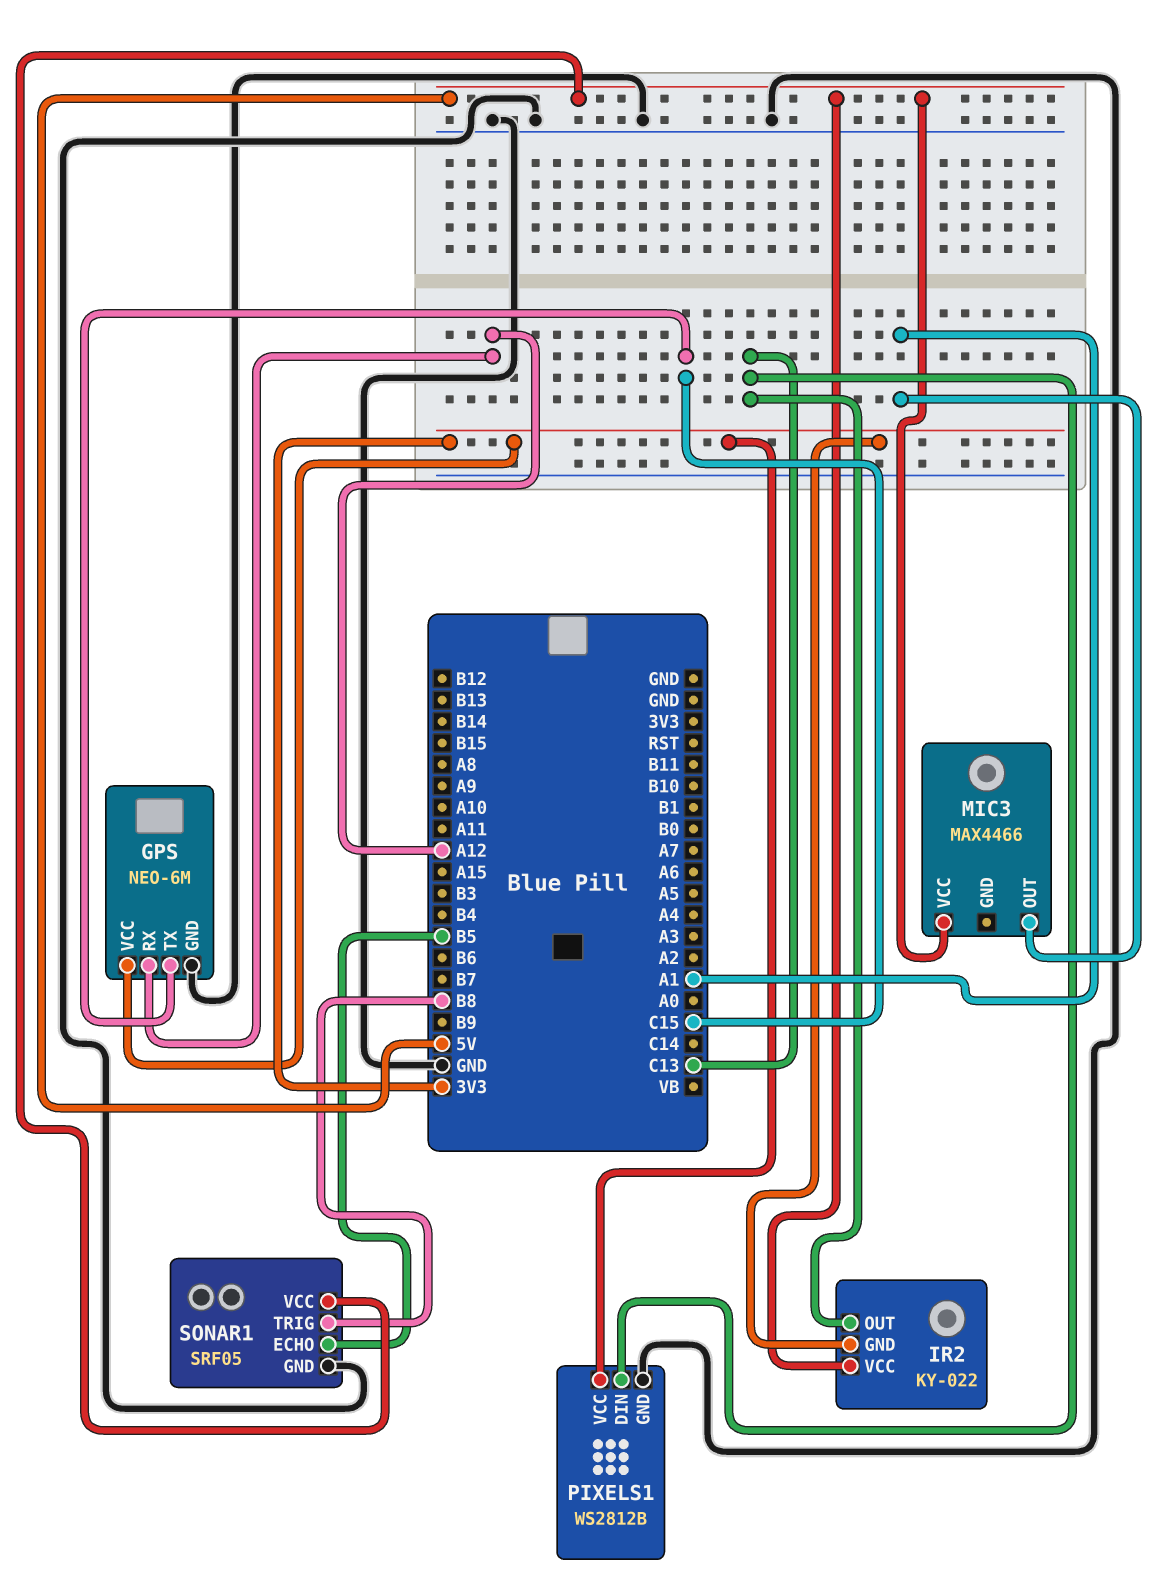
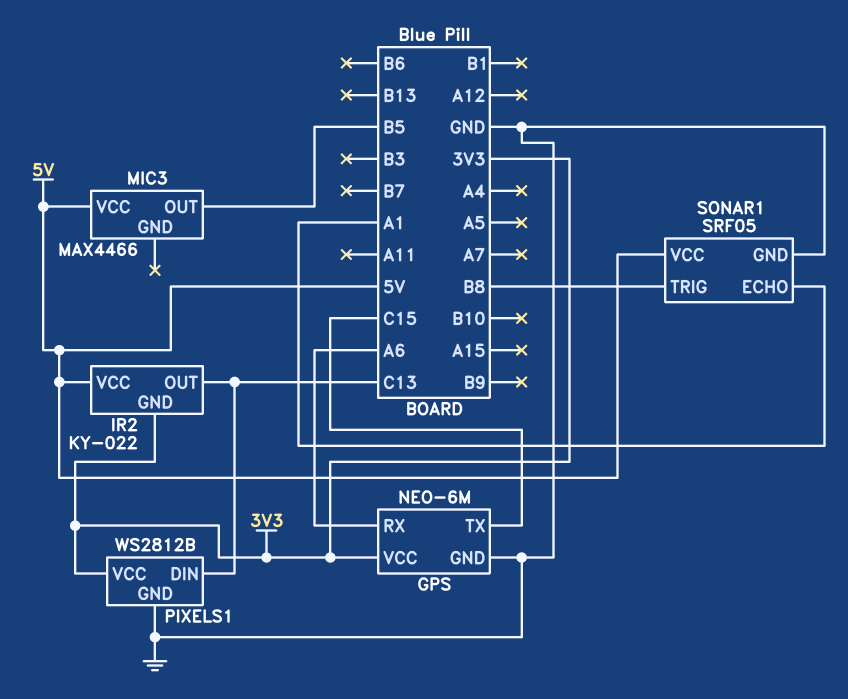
GPS pin RX: A12 -> A6
MIC3 pin OUT: A1 -> B5
SONAR1 pin ECHO: B5 -> A1

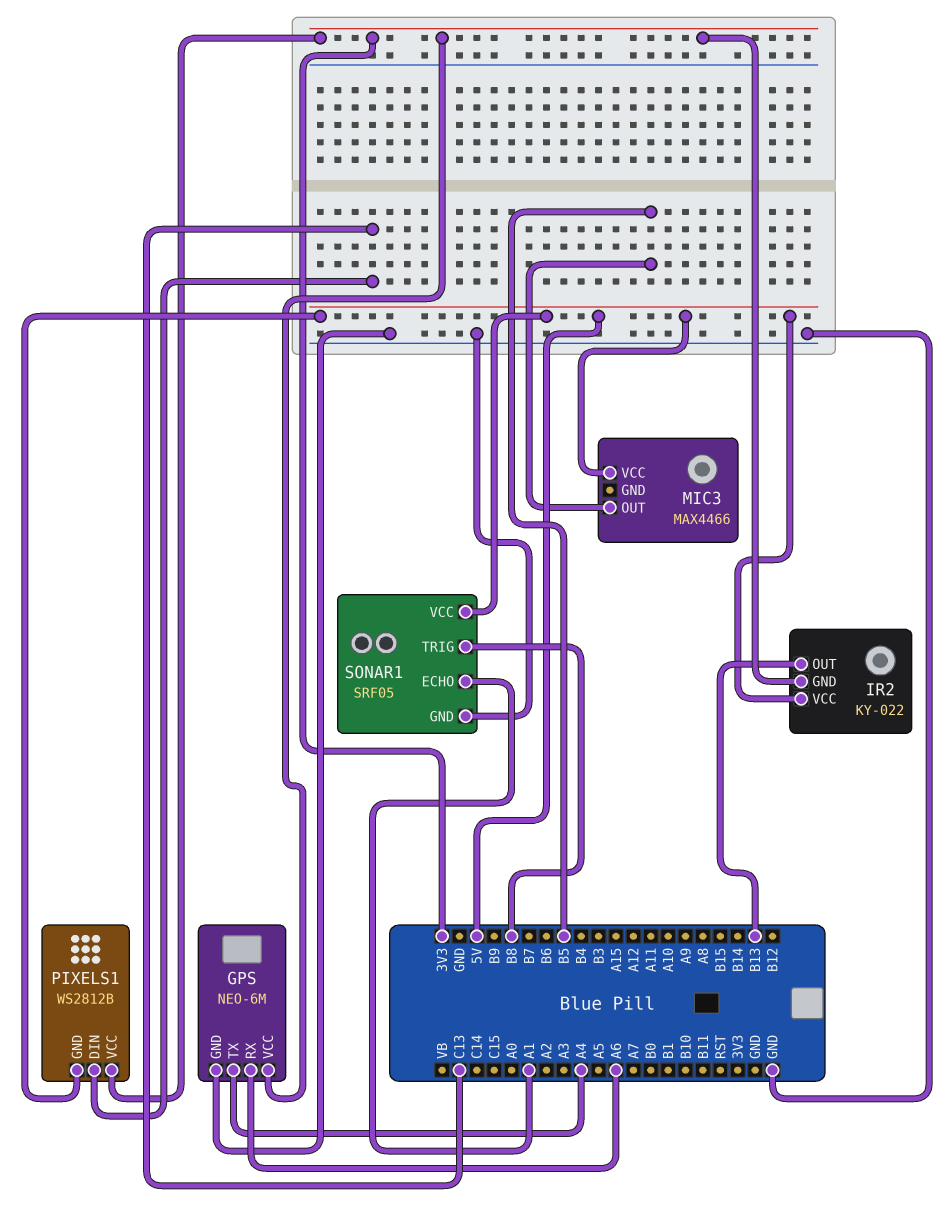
GPS pin TX: C15 -> A4
IR2 pin OUT: C13 -> B13
PIXELS1 pin GND: GND -> 5V

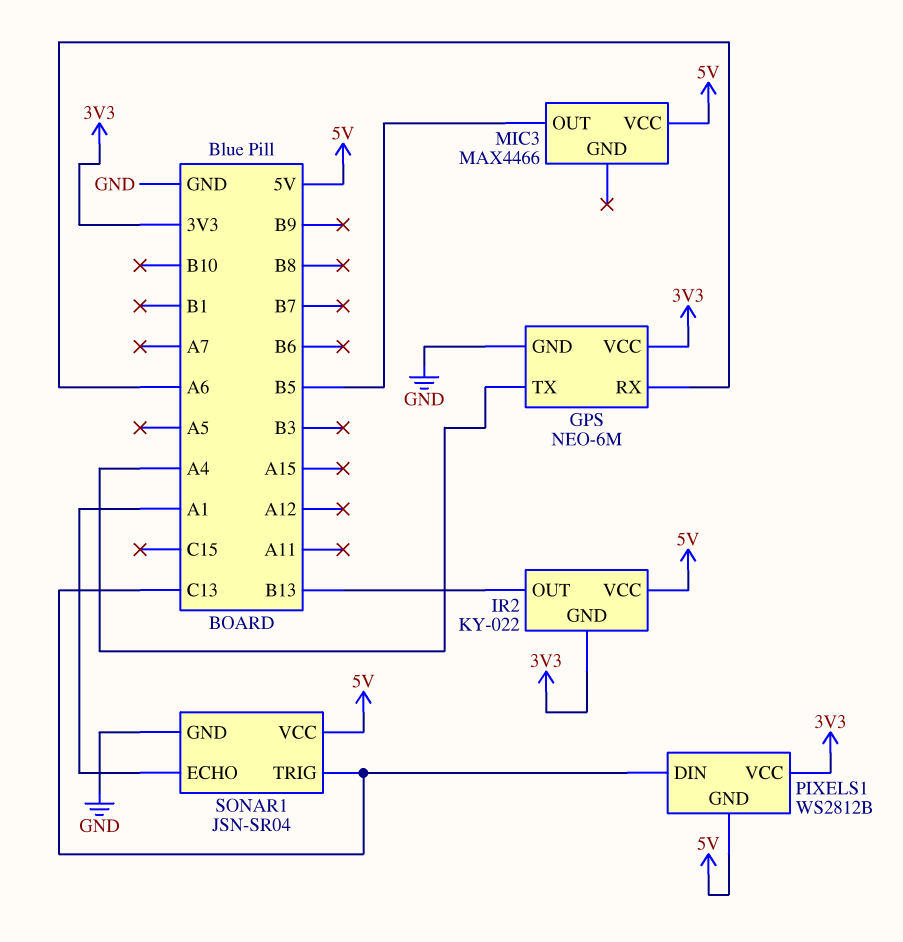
SONAR1: SRF05 -> JSN-SR04
SONAR1 pin TRIG: B8 -> C13

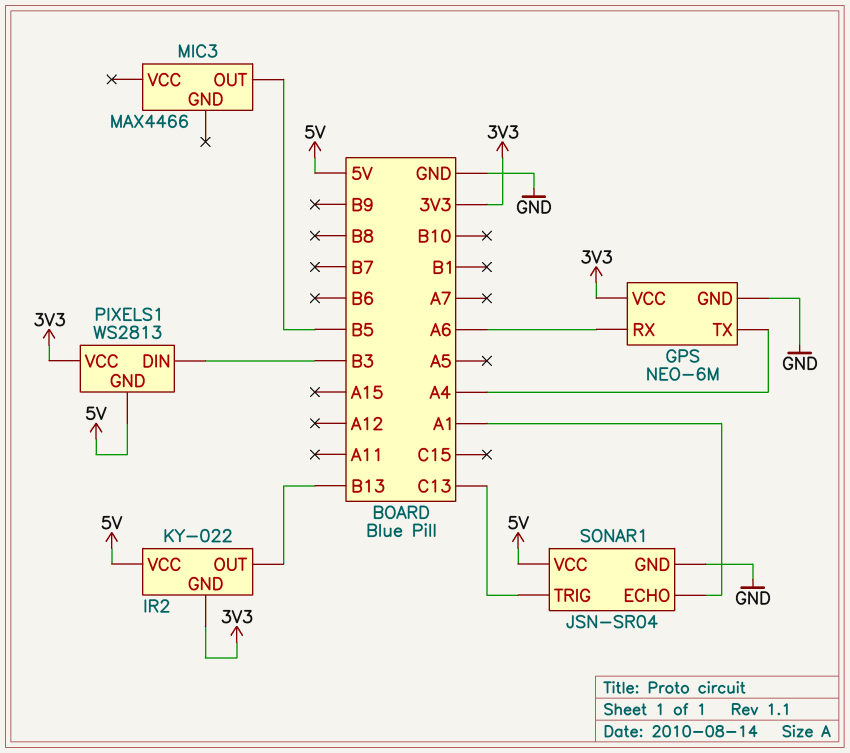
MIC3 pin VCC: 5V -> none
PIXELS1: WS2812B -> WS2813
PIXELS1 pin DIN: C13 -> B3

